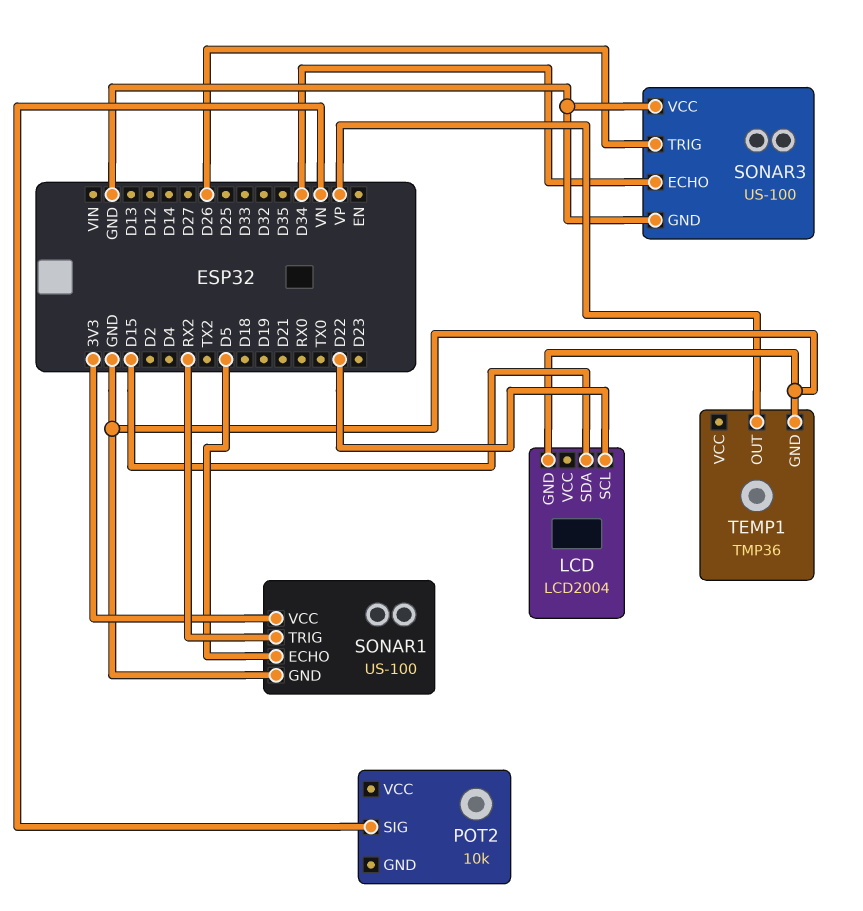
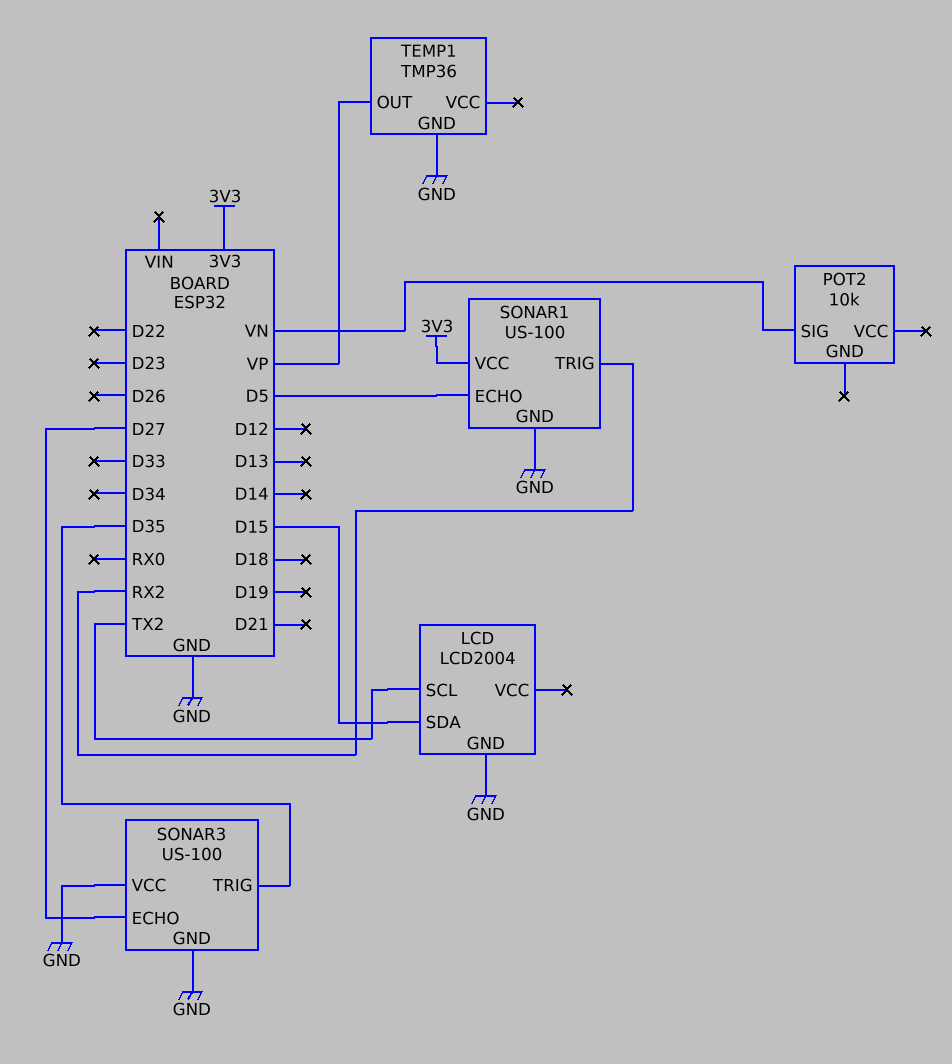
LCD pin SCL: D22 -> TX2
SONAR3 pin ECHO: D34 -> D27
SONAR3 pin TRIG: D26 -> D35

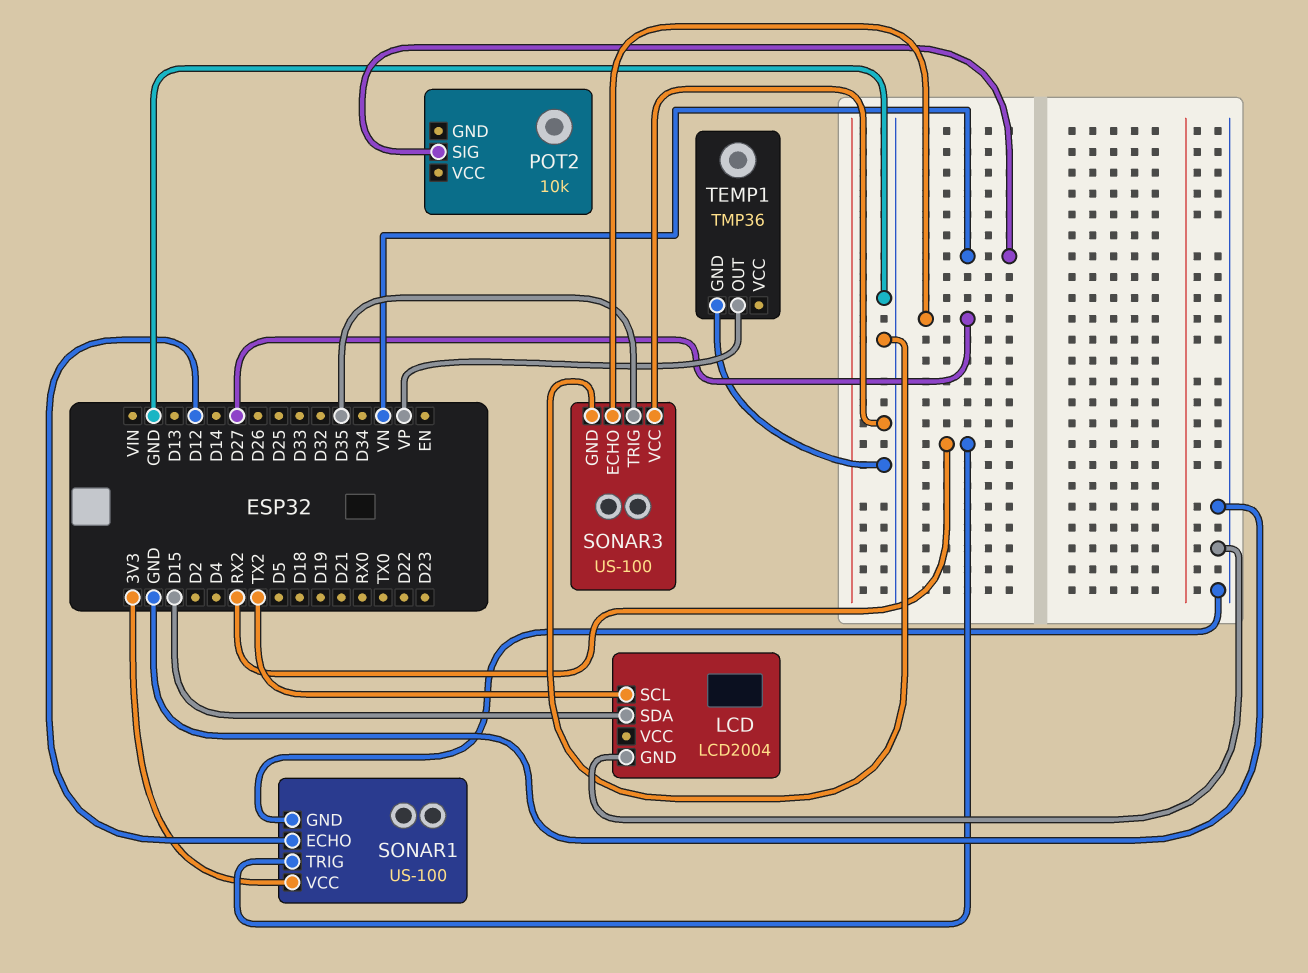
SONAR1 pin ECHO: D5 -> D12

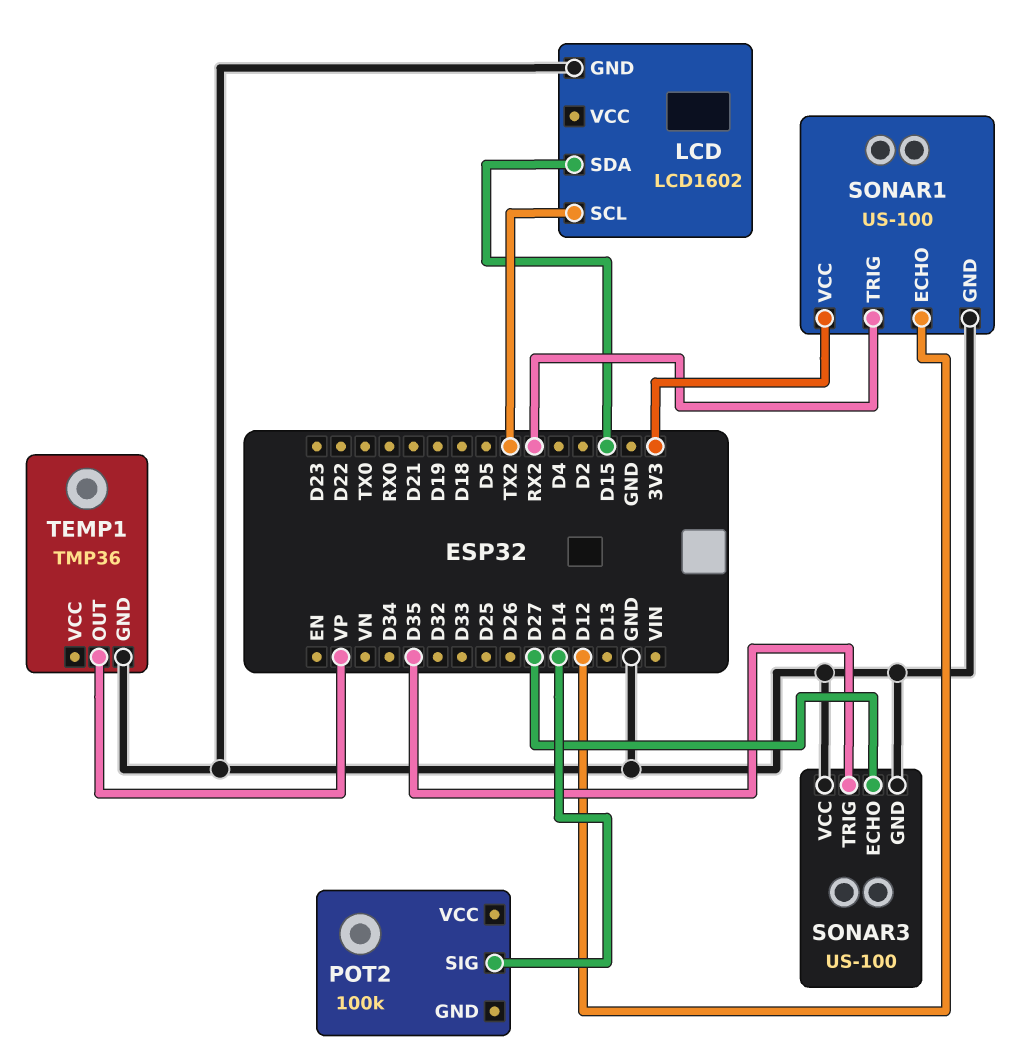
LCD: LCD2004 -> LCD1602
POT2: 10k -> 100k
POT2 pin SIG: VN -> D14

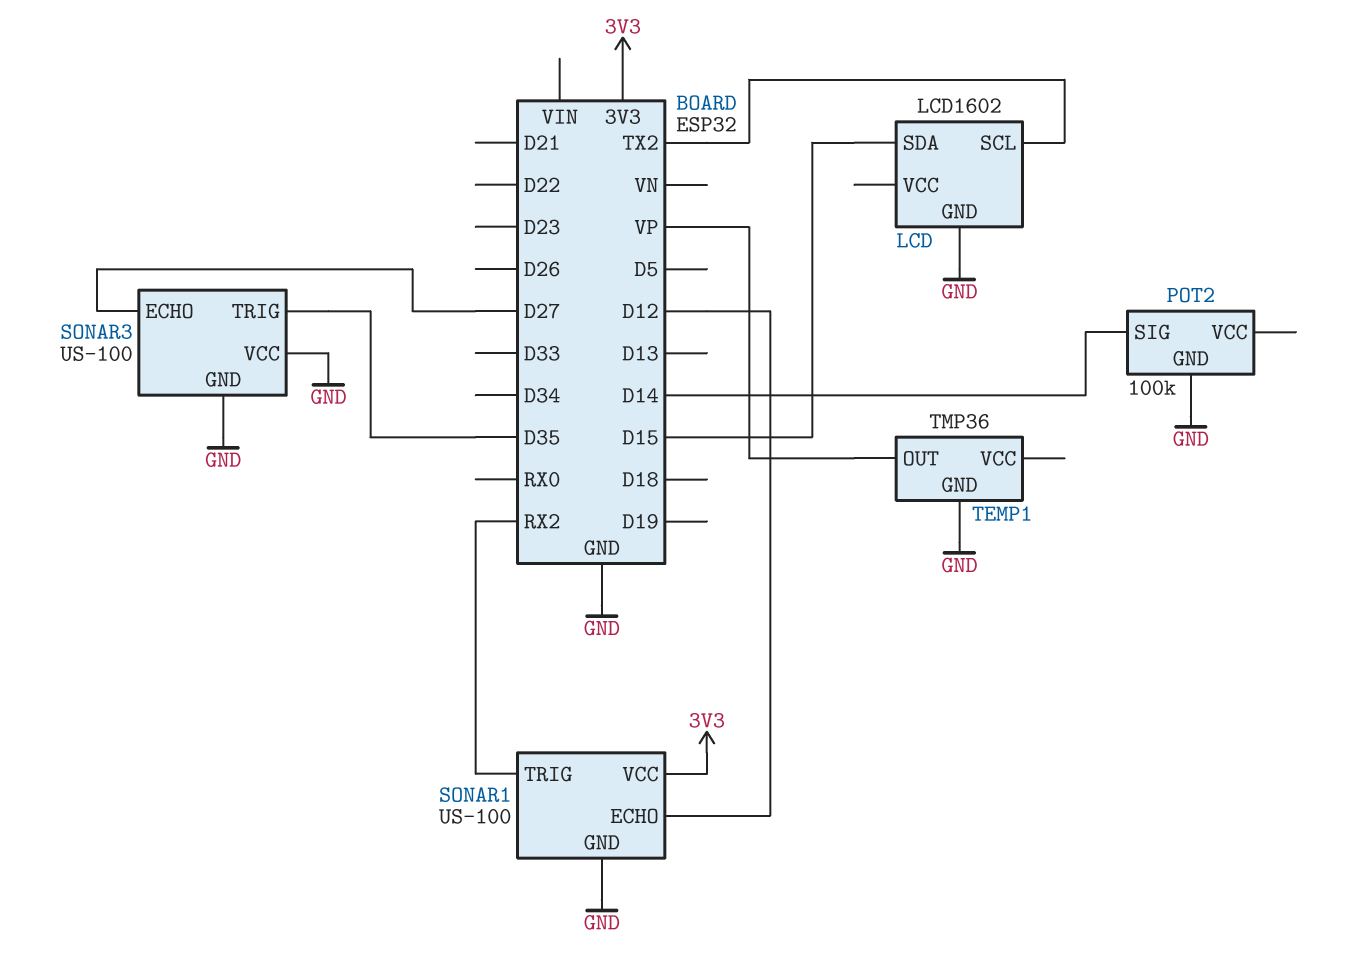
POT2 pin GND: none -> GND

